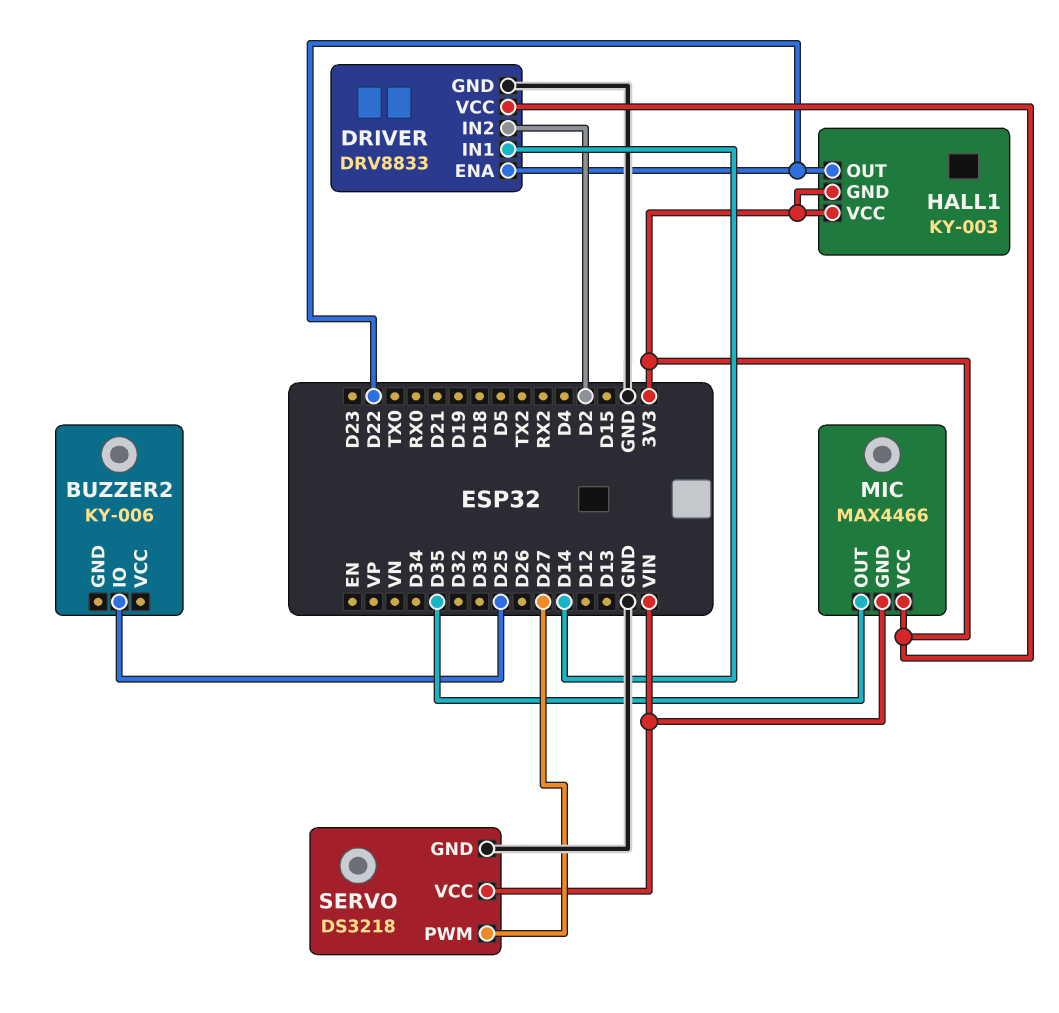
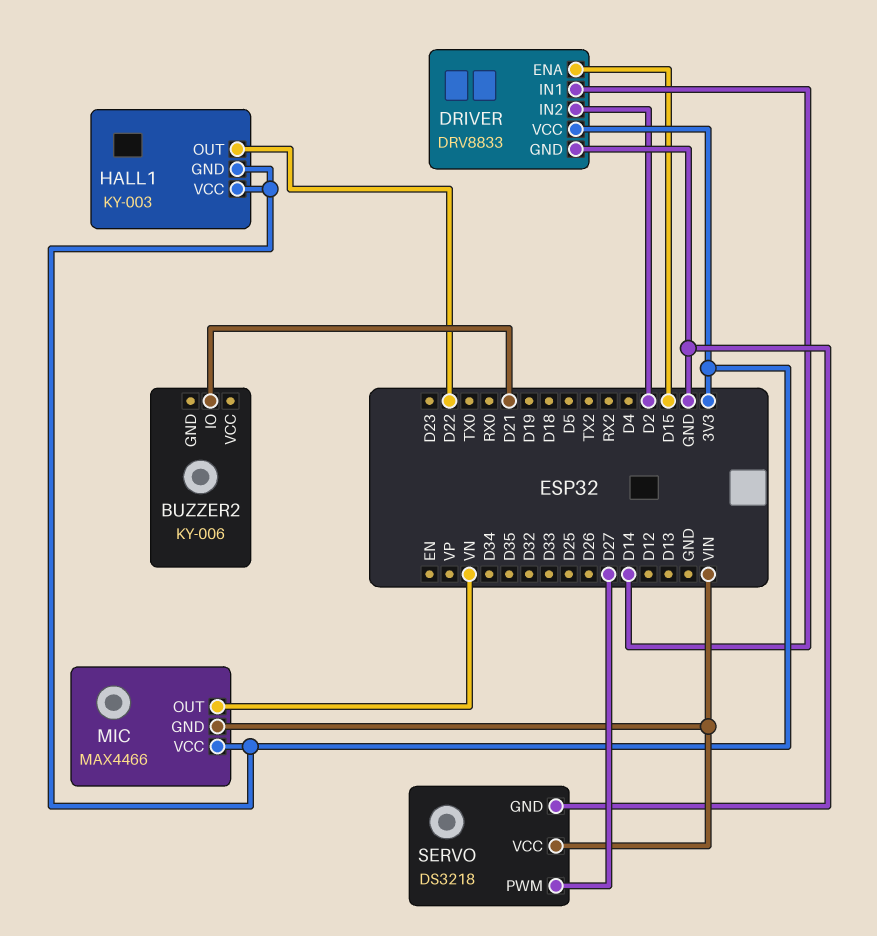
BUZZER2 pin IO: D25 -> D21
DRIVER pin ENA: D22 -> D15
MIC pin OUT: D35 -> VN

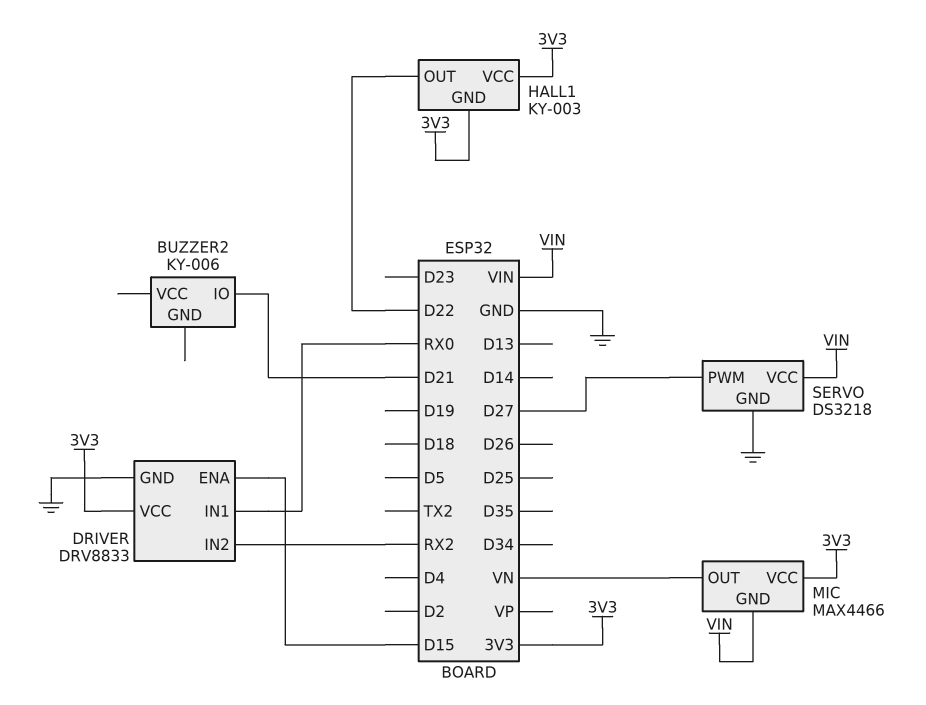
DRIVER pin IN1: D14 -> RX0
DRIVER pin IN2: D2 -> RX2

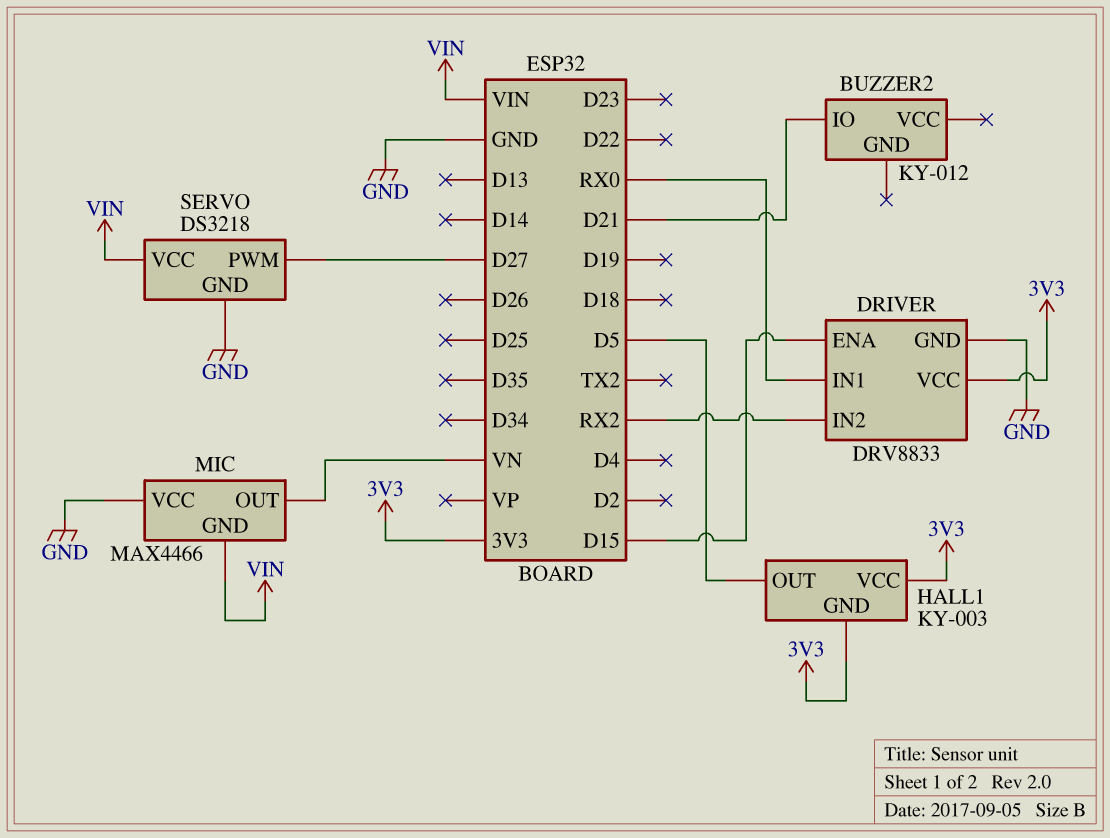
BUZZER2: KY-006 -> KY-012
HALL1 pin OUT: D22 -> D5
MIC pin VCC: 3V3 -> GND

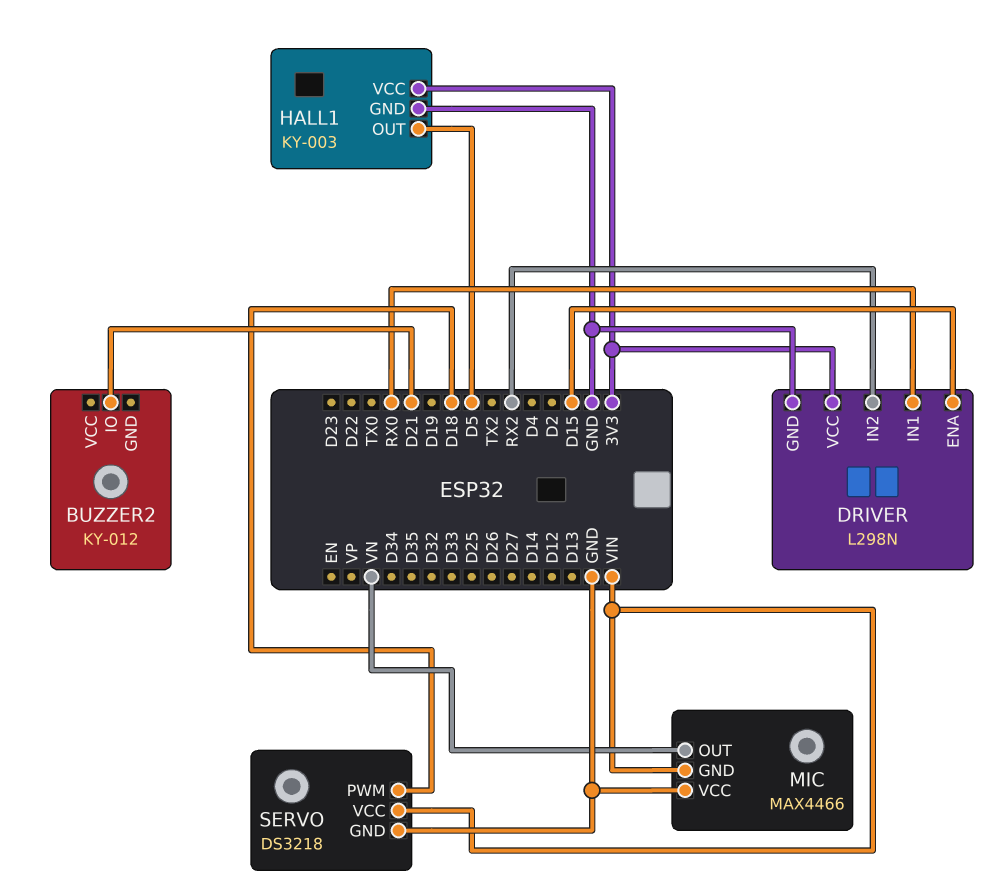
DRIVER: DRV8833 -> L298N
HALL1 pin GND: 3V3 -> GND
SERVO pin PWM: D27 -> D18

